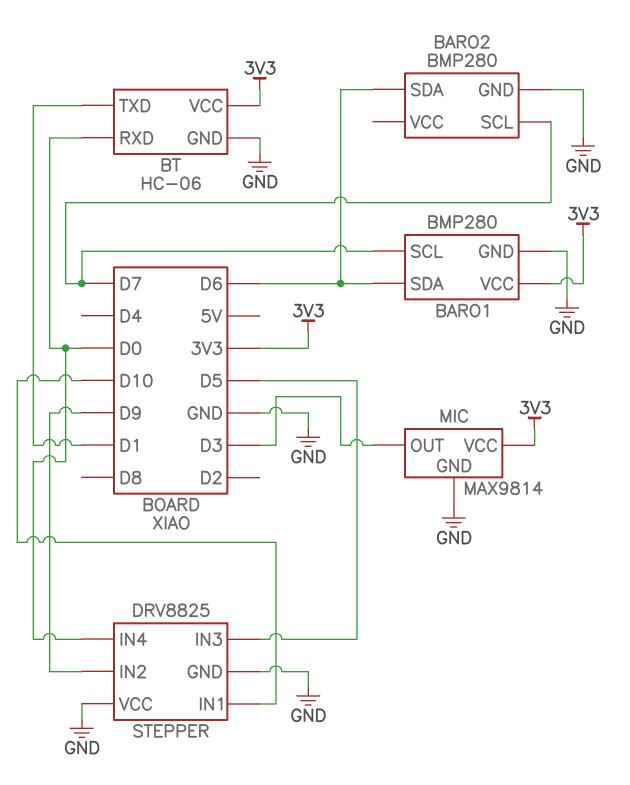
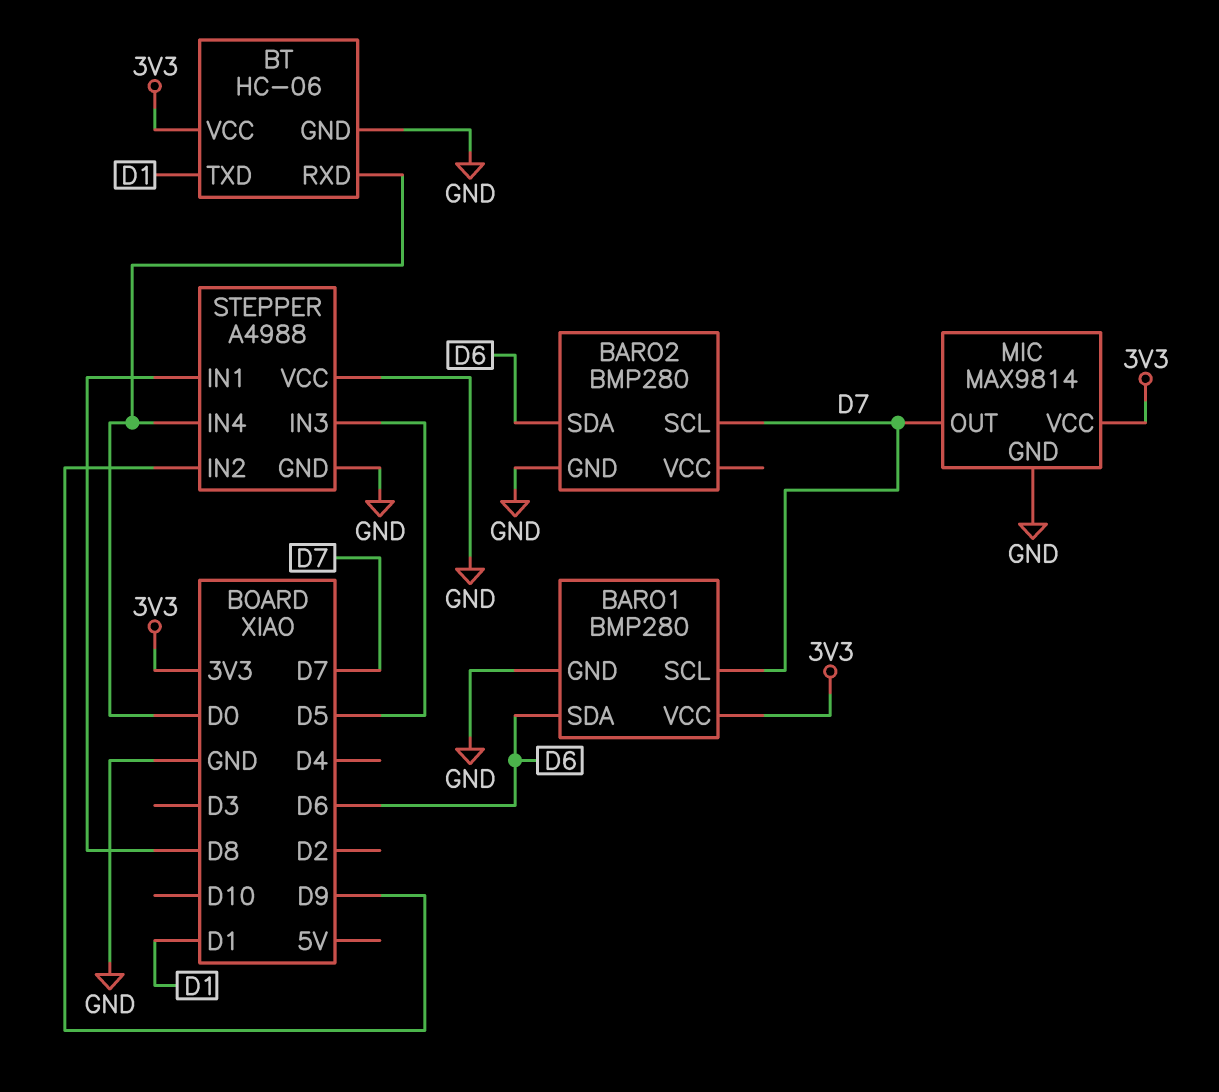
MIC pin OUT: D3 -> D7
STEPPER: DRV8825 -> A4988
STEPPER pin IN1: D10 -> D8

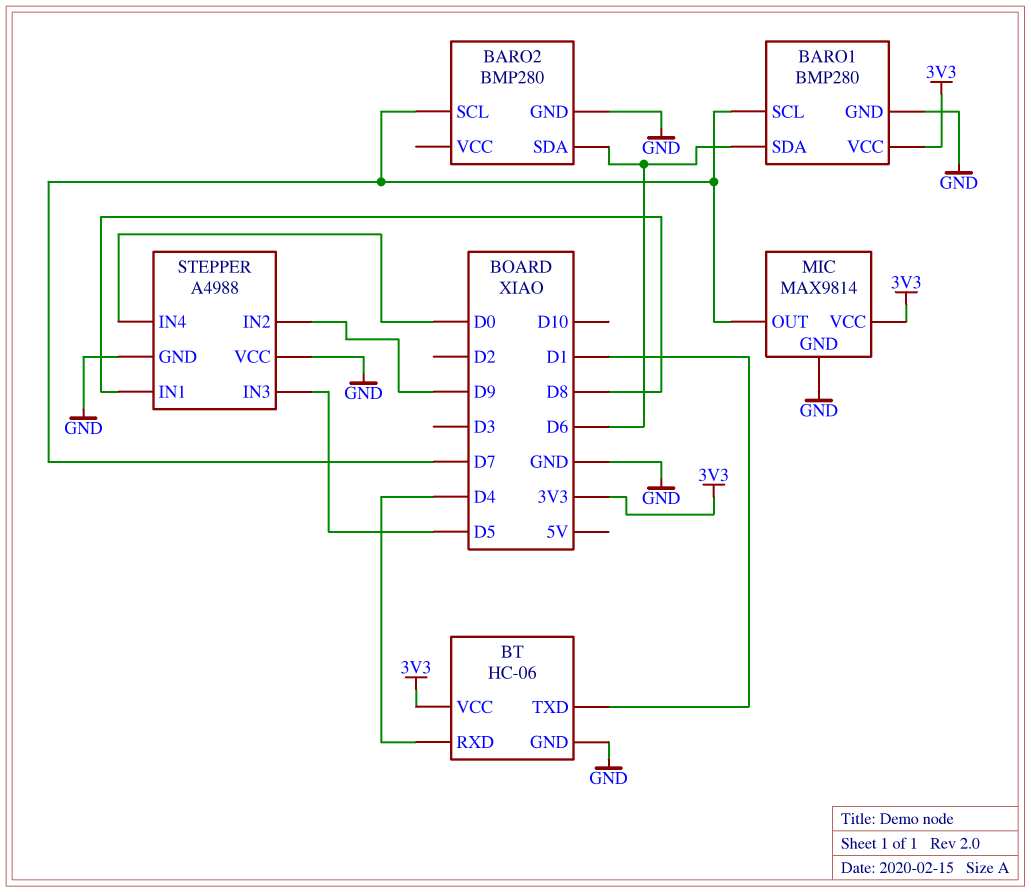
BT pin RXD: D0 -> D4

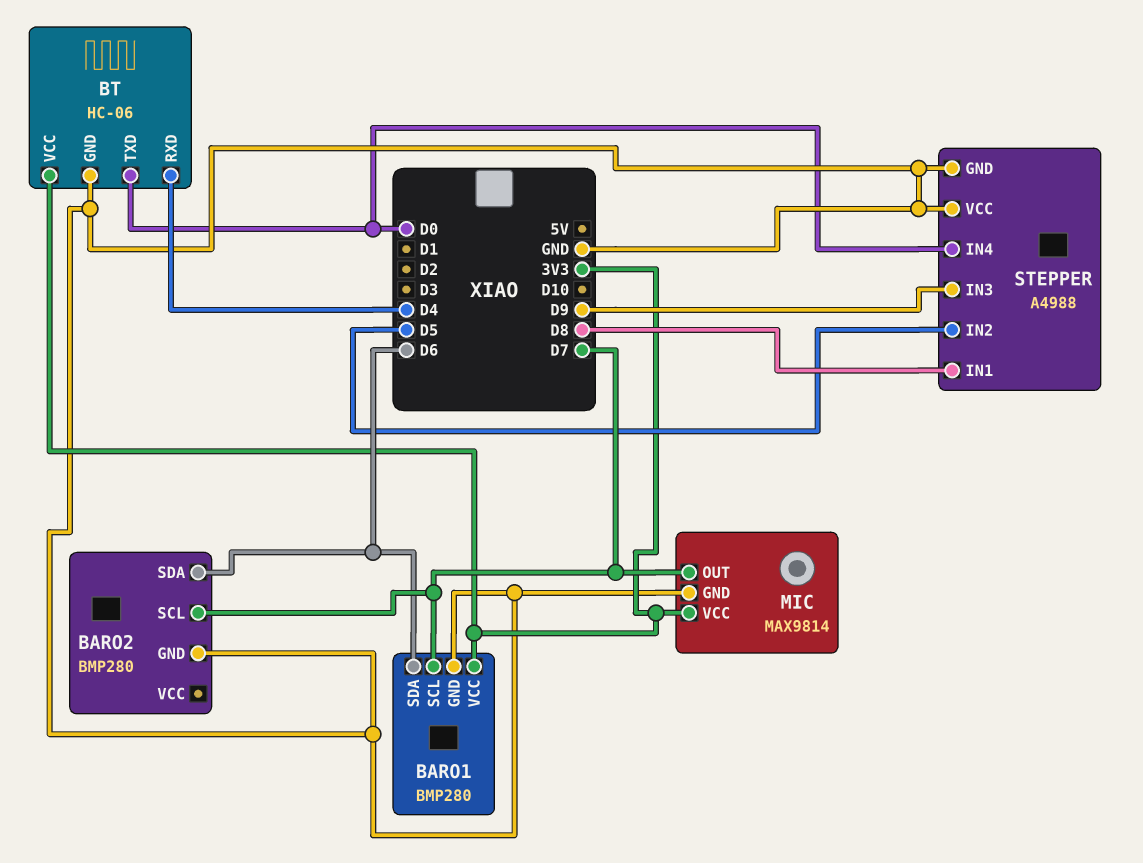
BT pin TXD: D1 -> D0
STEPPER pin IN2: D9 -> D5
STEPPER pin IN3: D5 -> D9

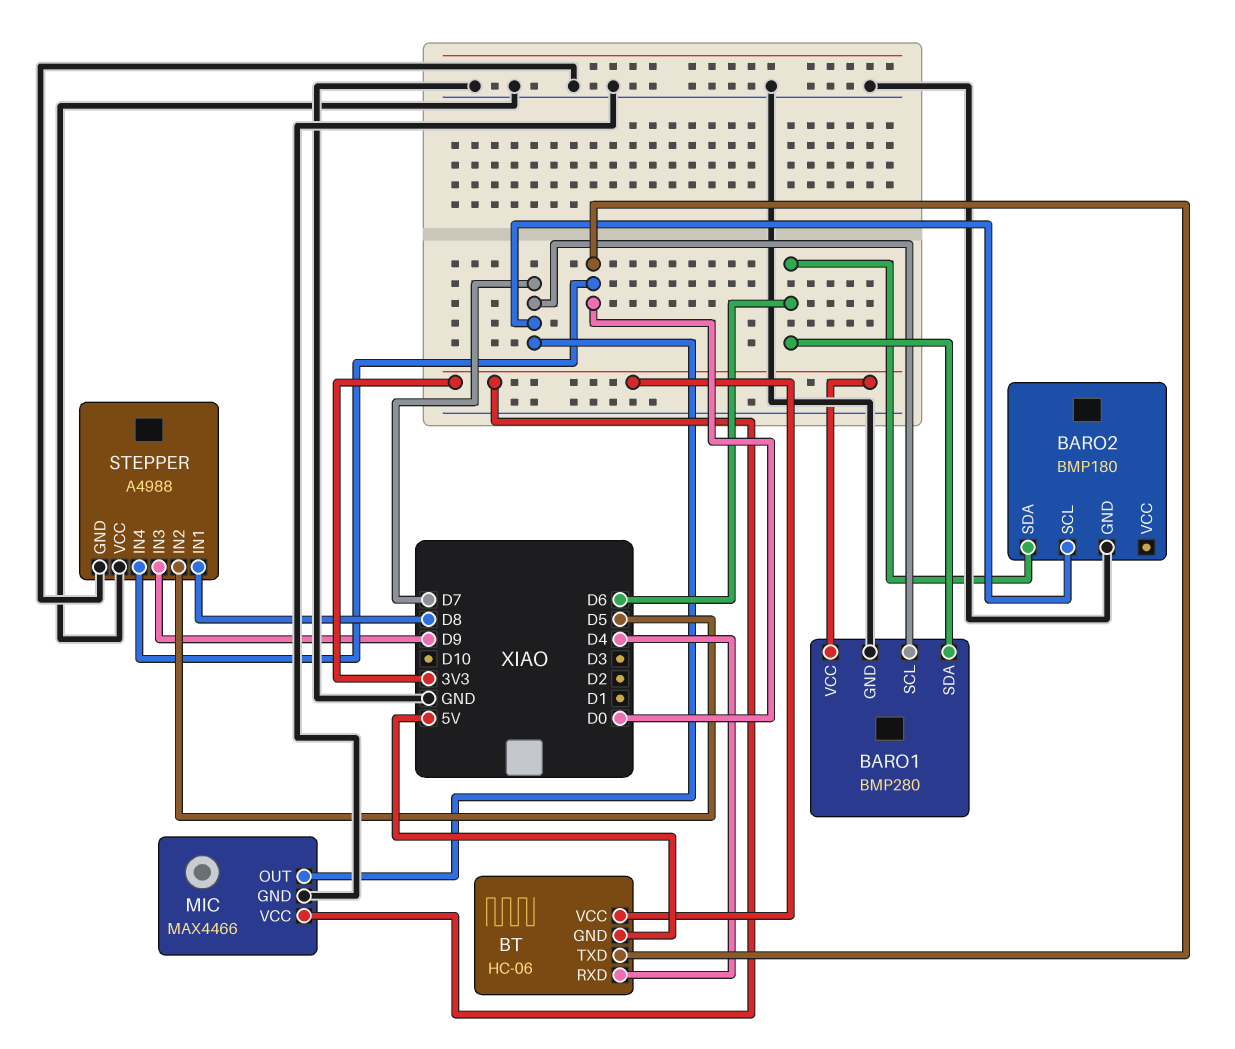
BARO2: BMP280 -> BMP180
BT pin GND: GND -> 5V
MIC: MAX9814 -> MAX4466

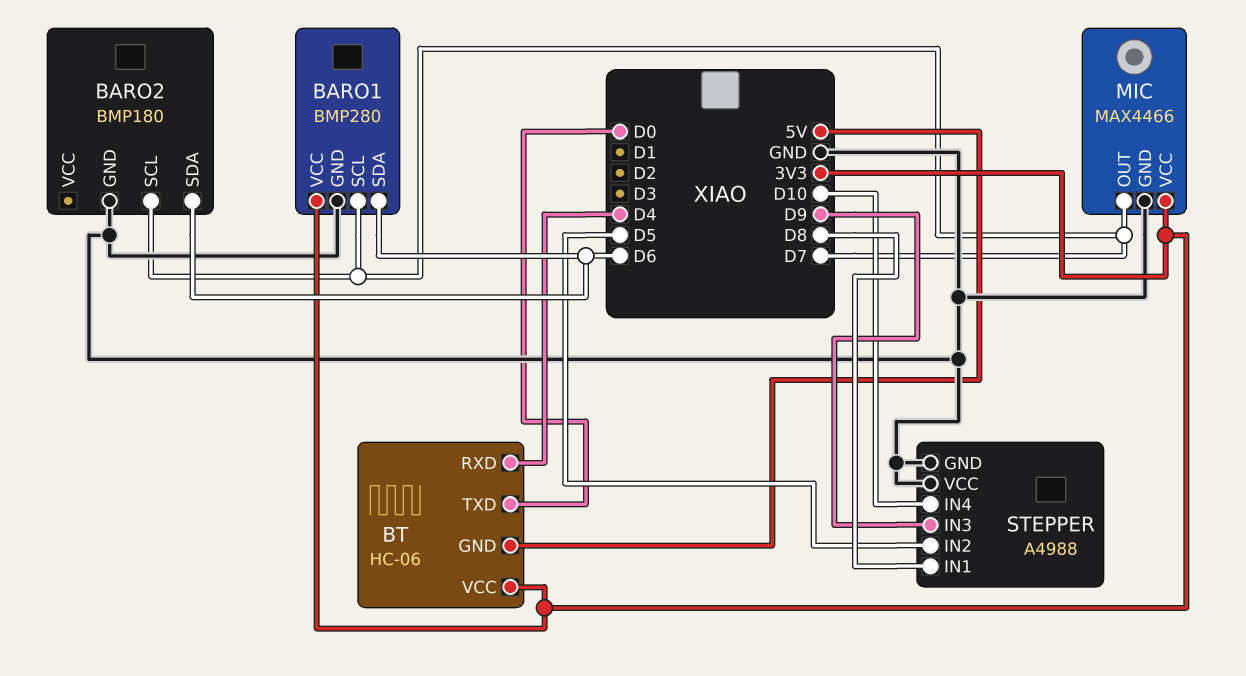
STEPPER pin IN4: D0 -> D10

